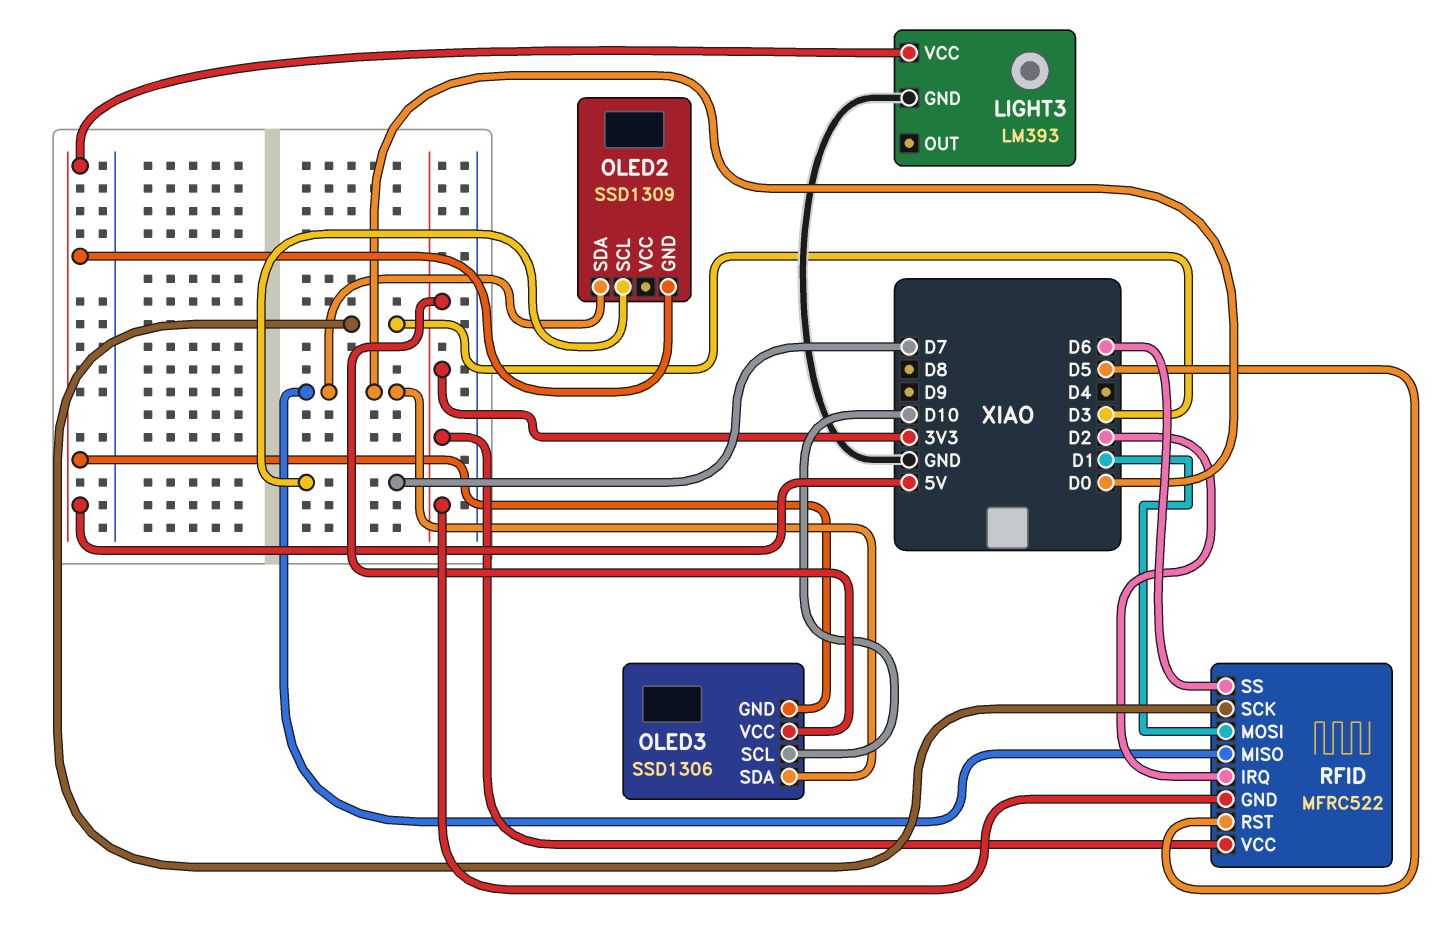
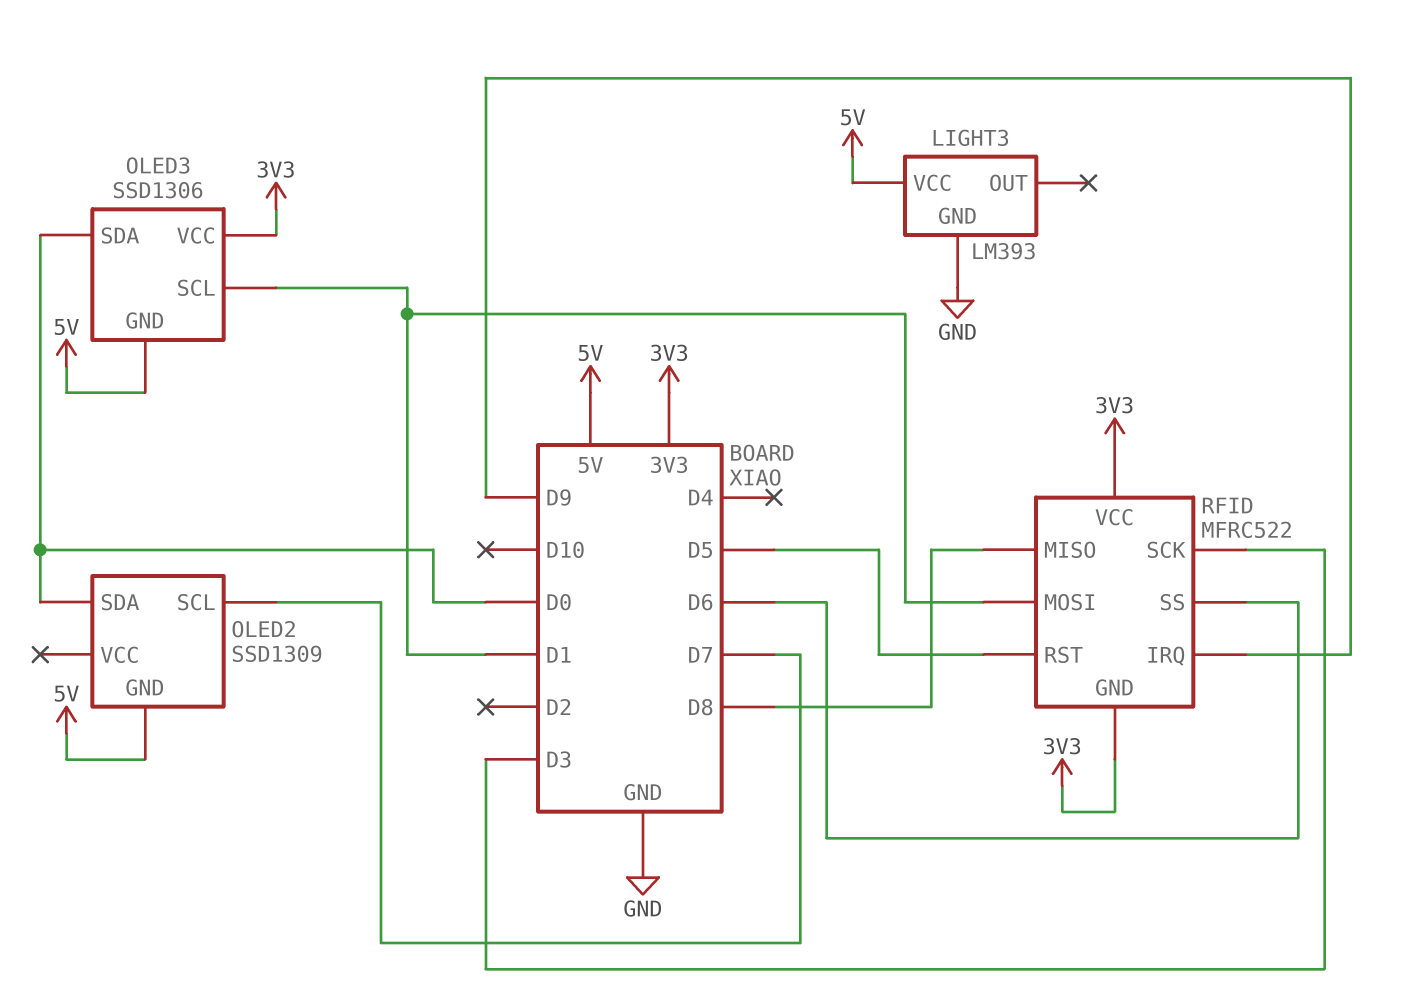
OLED3 pin SCL: D10 -> D1
RFID pin IRQ: D2 -> D9
RFID pin MISO: D0 -> D8

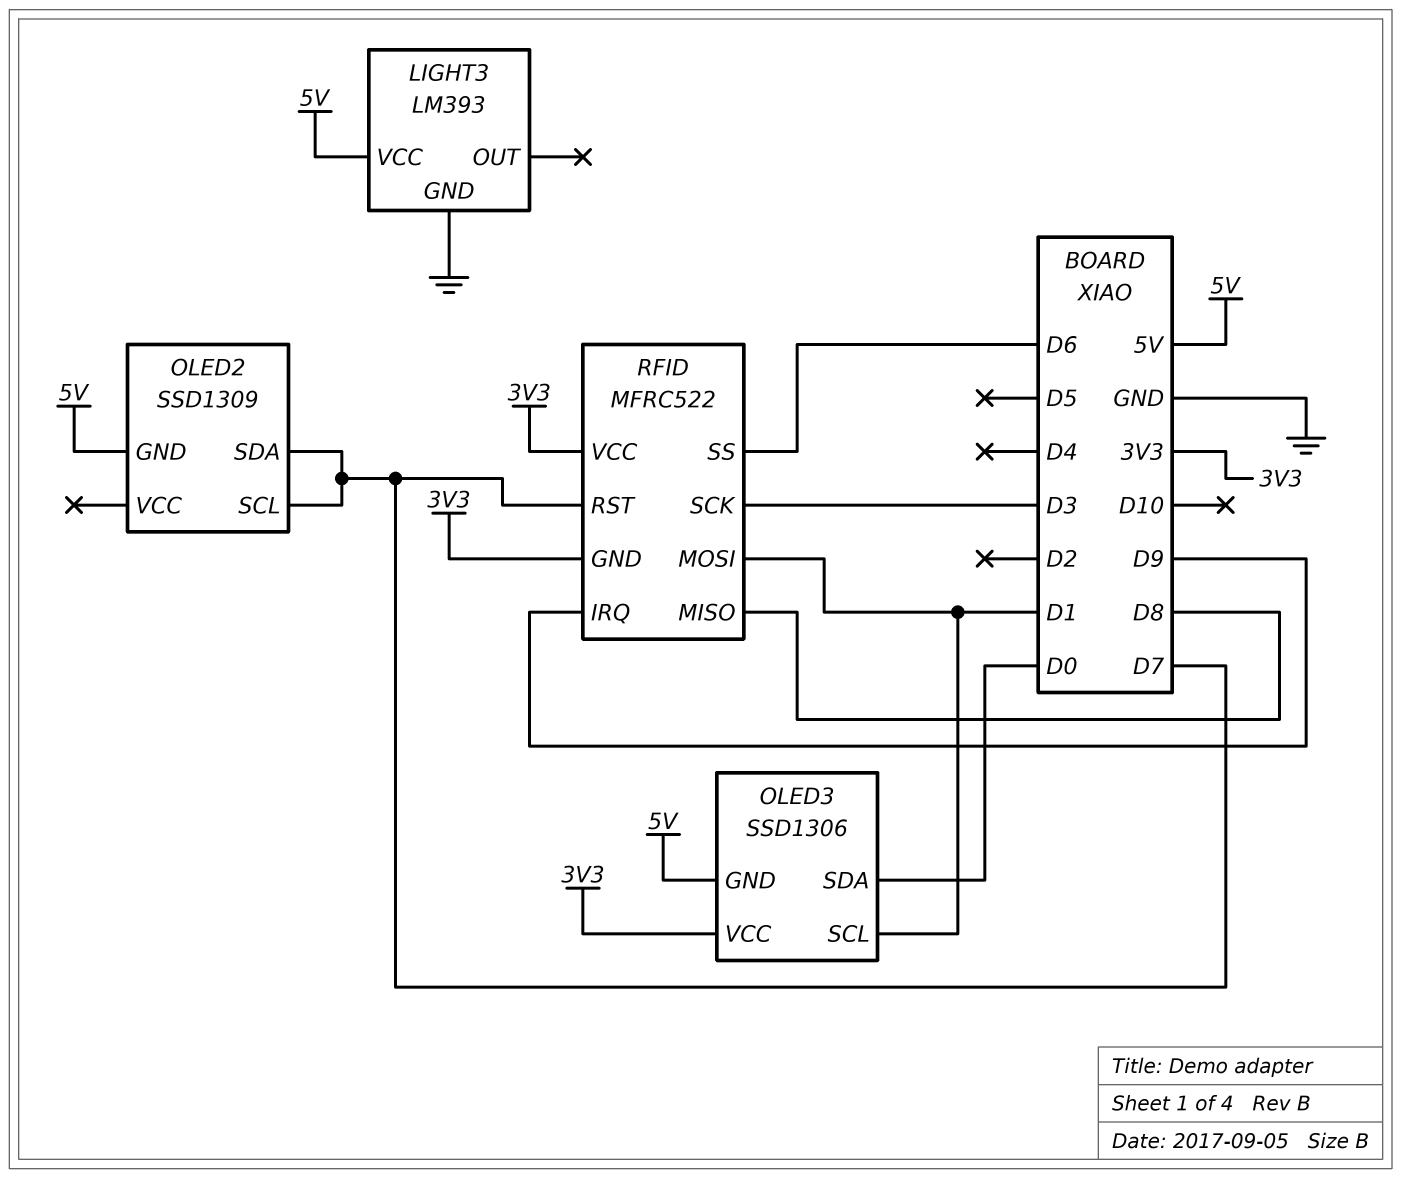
OLED2 pin SDA: D0 -> D7
RFID pin RST: D5 -> D7

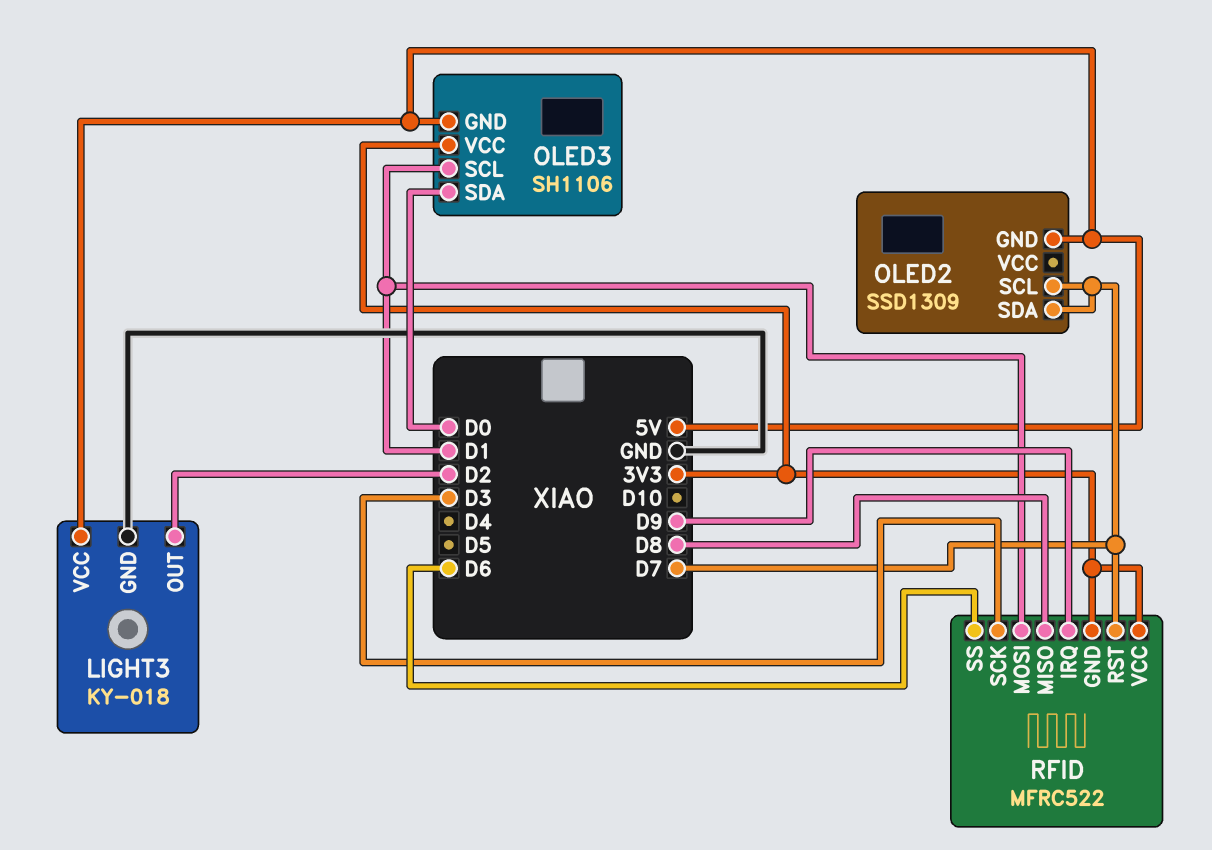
LIGHT3: LM393 -> KY-018
LIGHT3 pin OUT: none -> D2
OLED3: SSD1306 -> SH1106

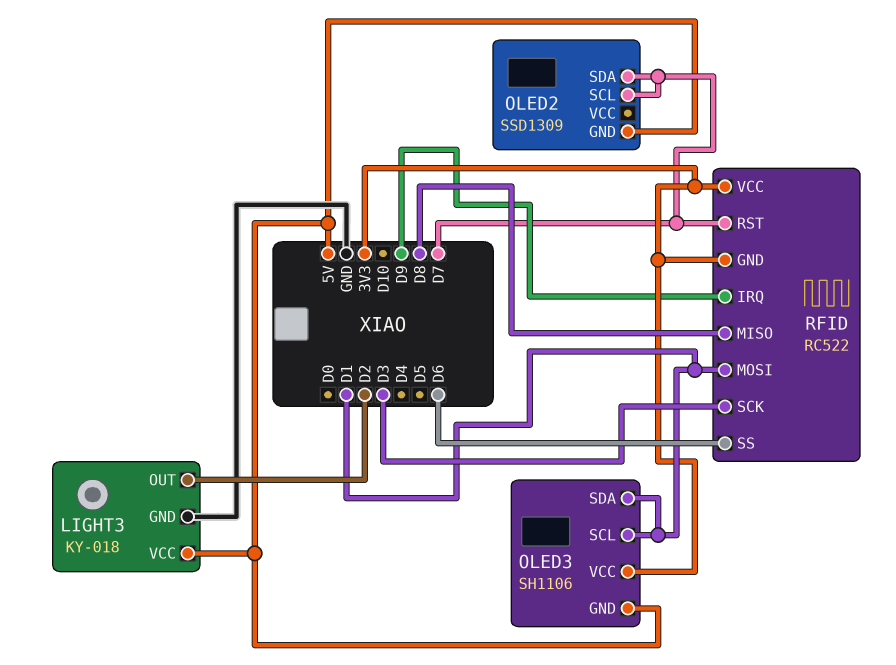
OLED3 pin SDA: D0 -> D1
RFID: MFRC522 -> RC522

